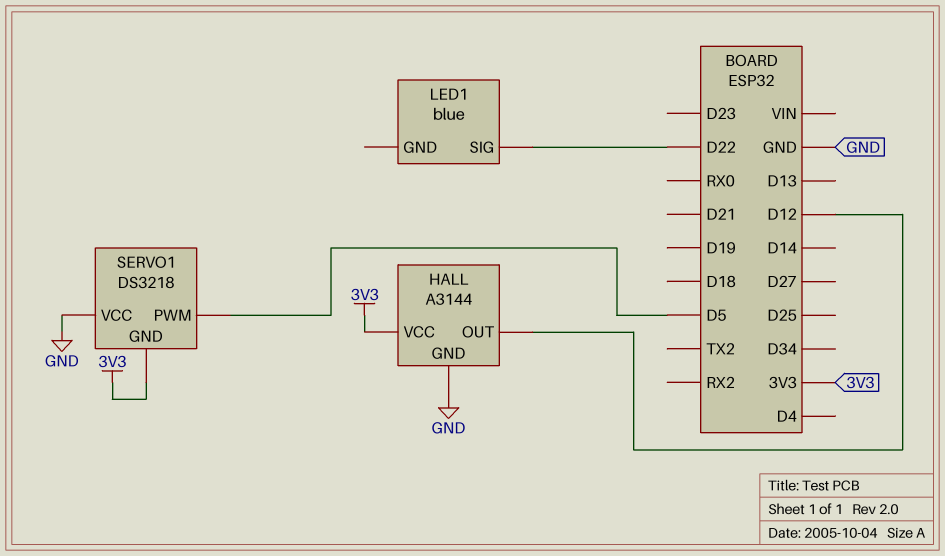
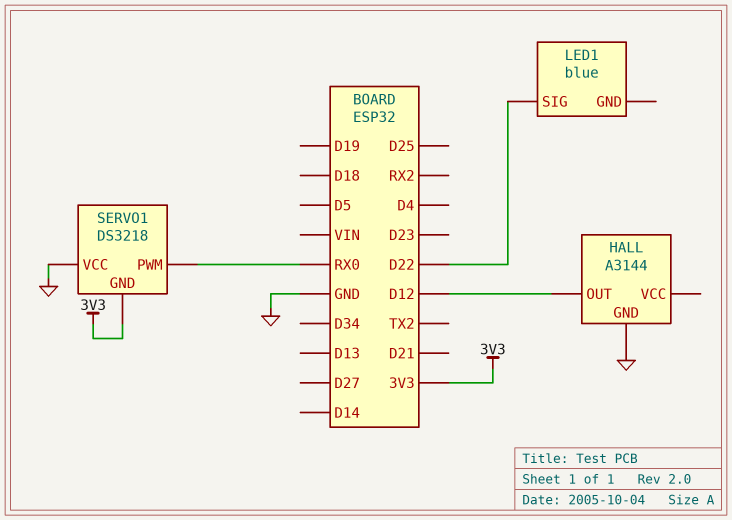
HALL pin VCC: 3V3 -> none
SERVO1 pin PWM: D5 -> RX0

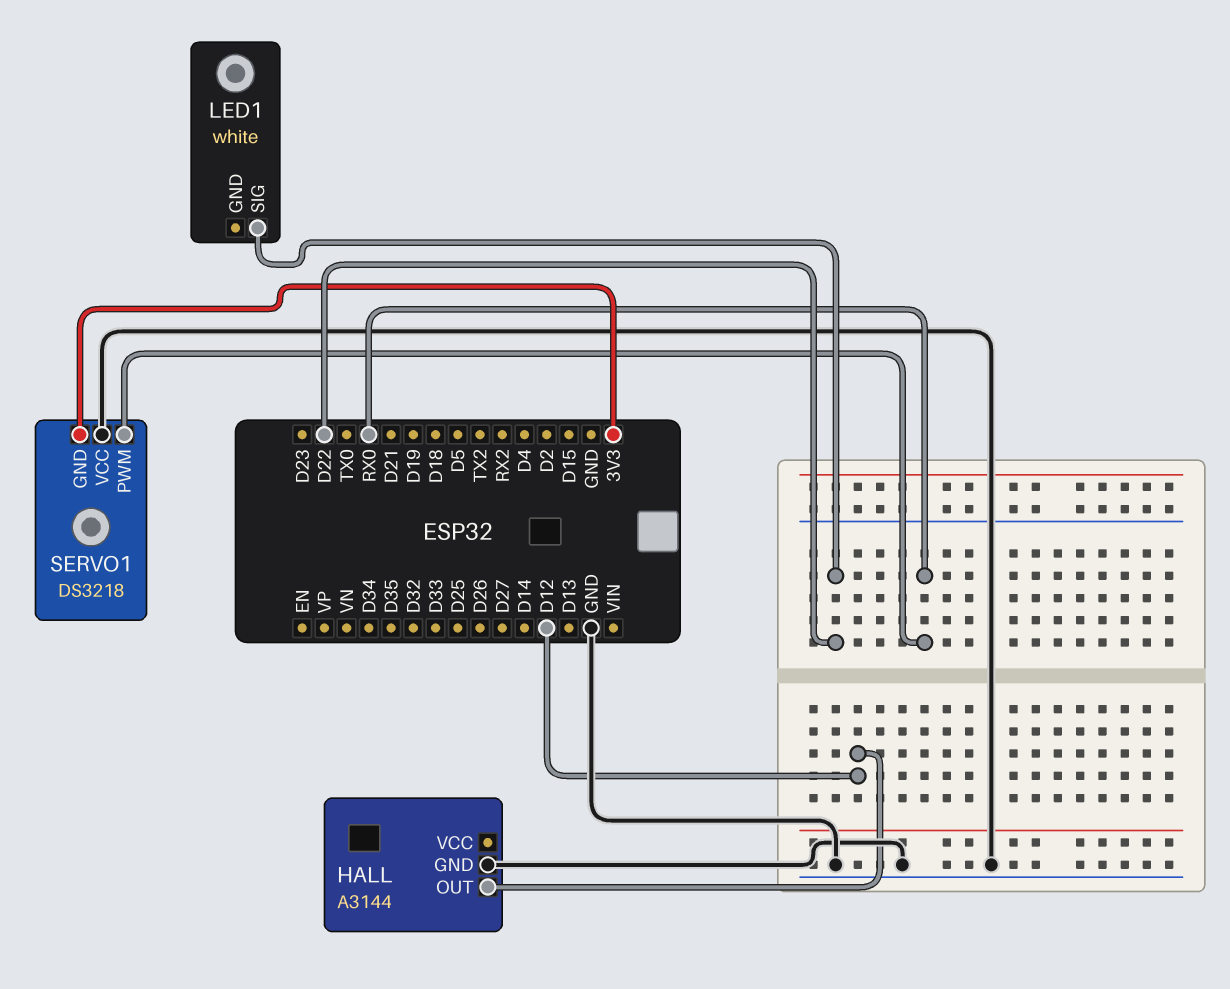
LED1: blue -> white

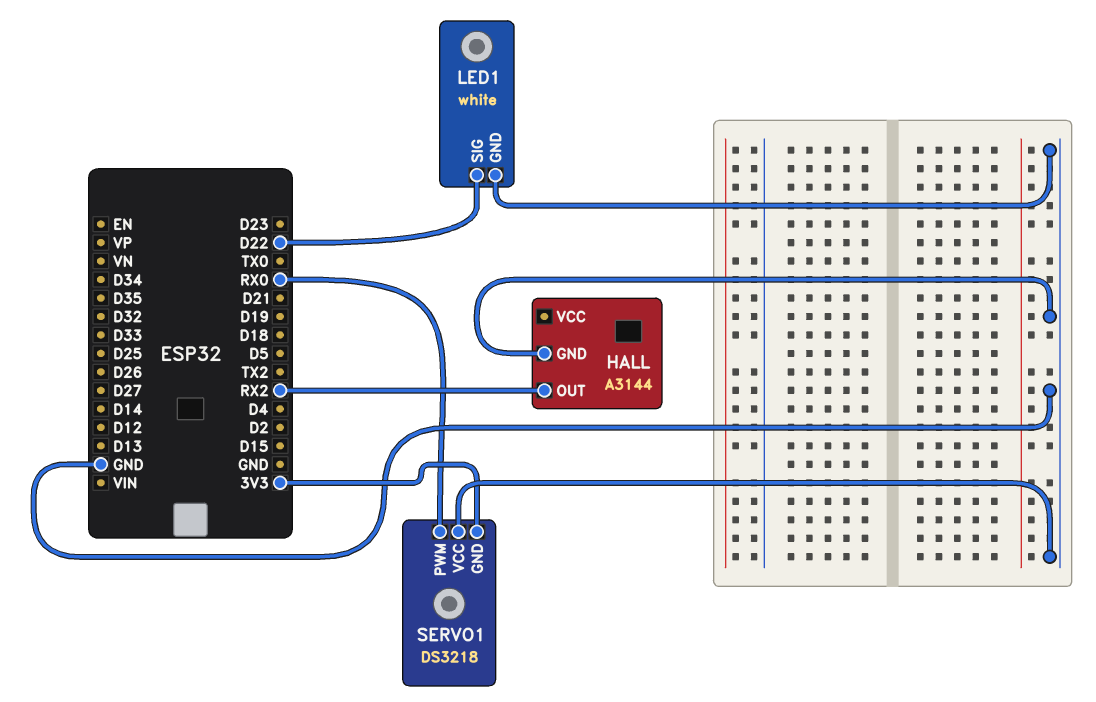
HALL pin OUT: D12 -> RX2
LED1 pin GND: none -> GND

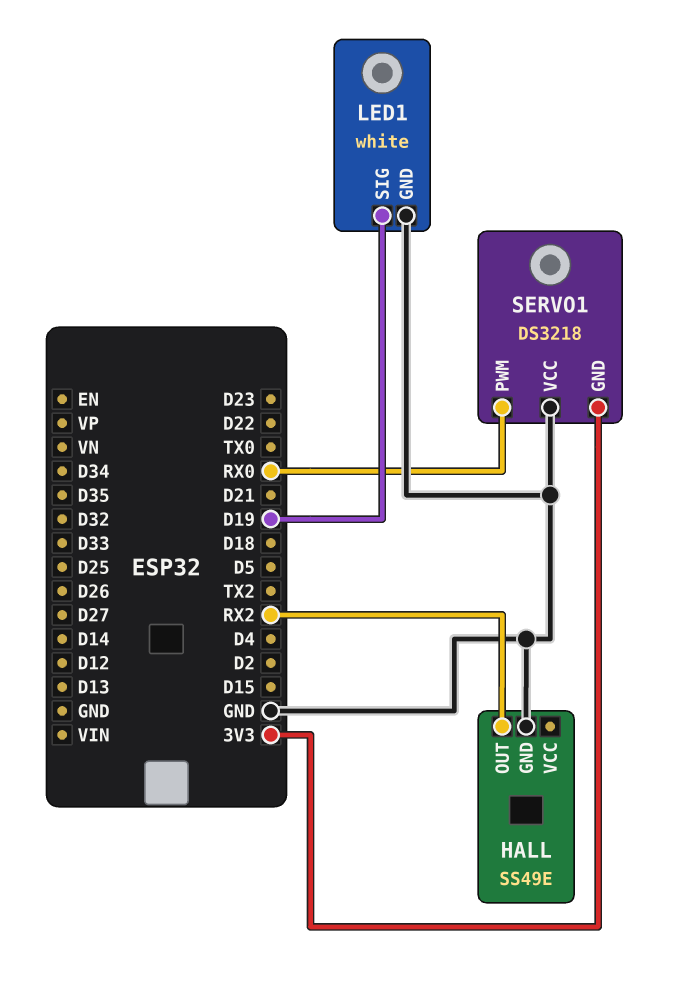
HALL: A3144 -> SS49E
LED1 pin SIG: D22 -> D19

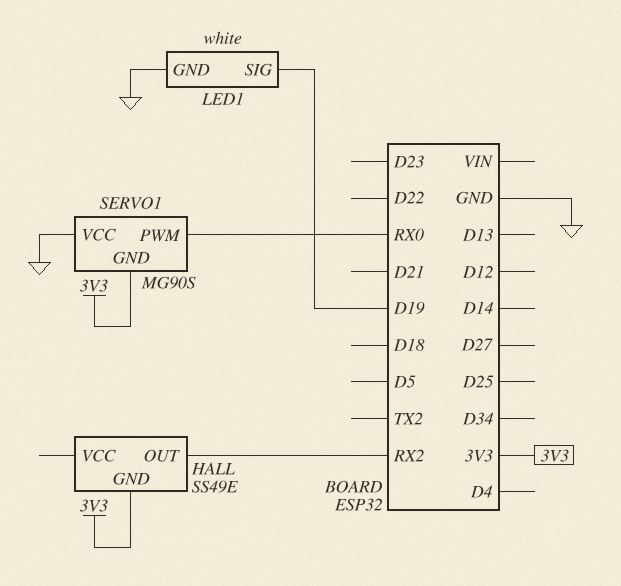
HALL pin GND: GND -> 3V3
SERVO1: DS3218 -> MG90S

